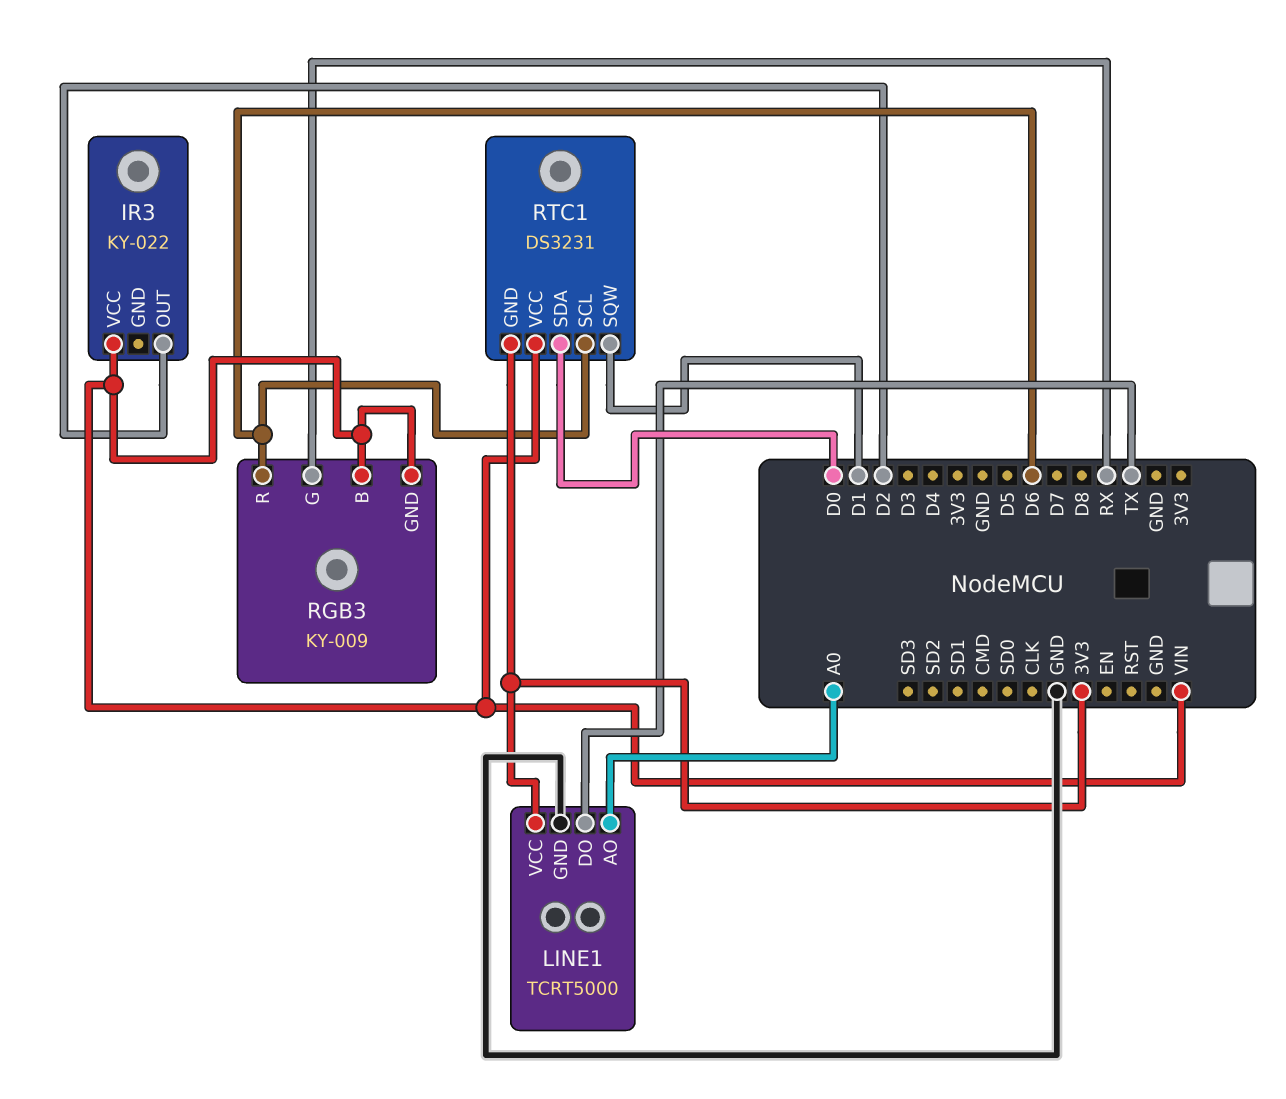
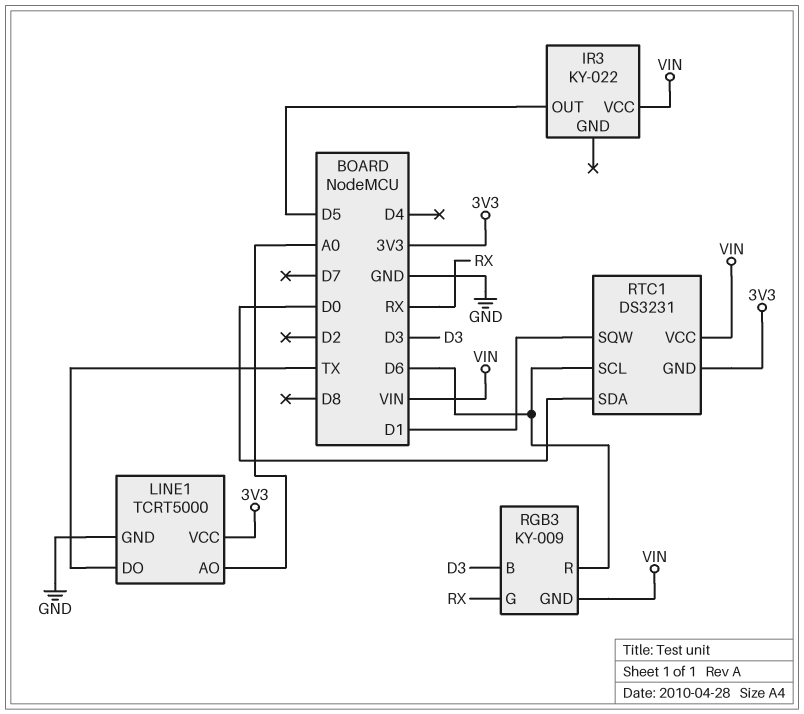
IR3 pin OUT: D2 -> D5
RGB3 pin B: VIN -> D3

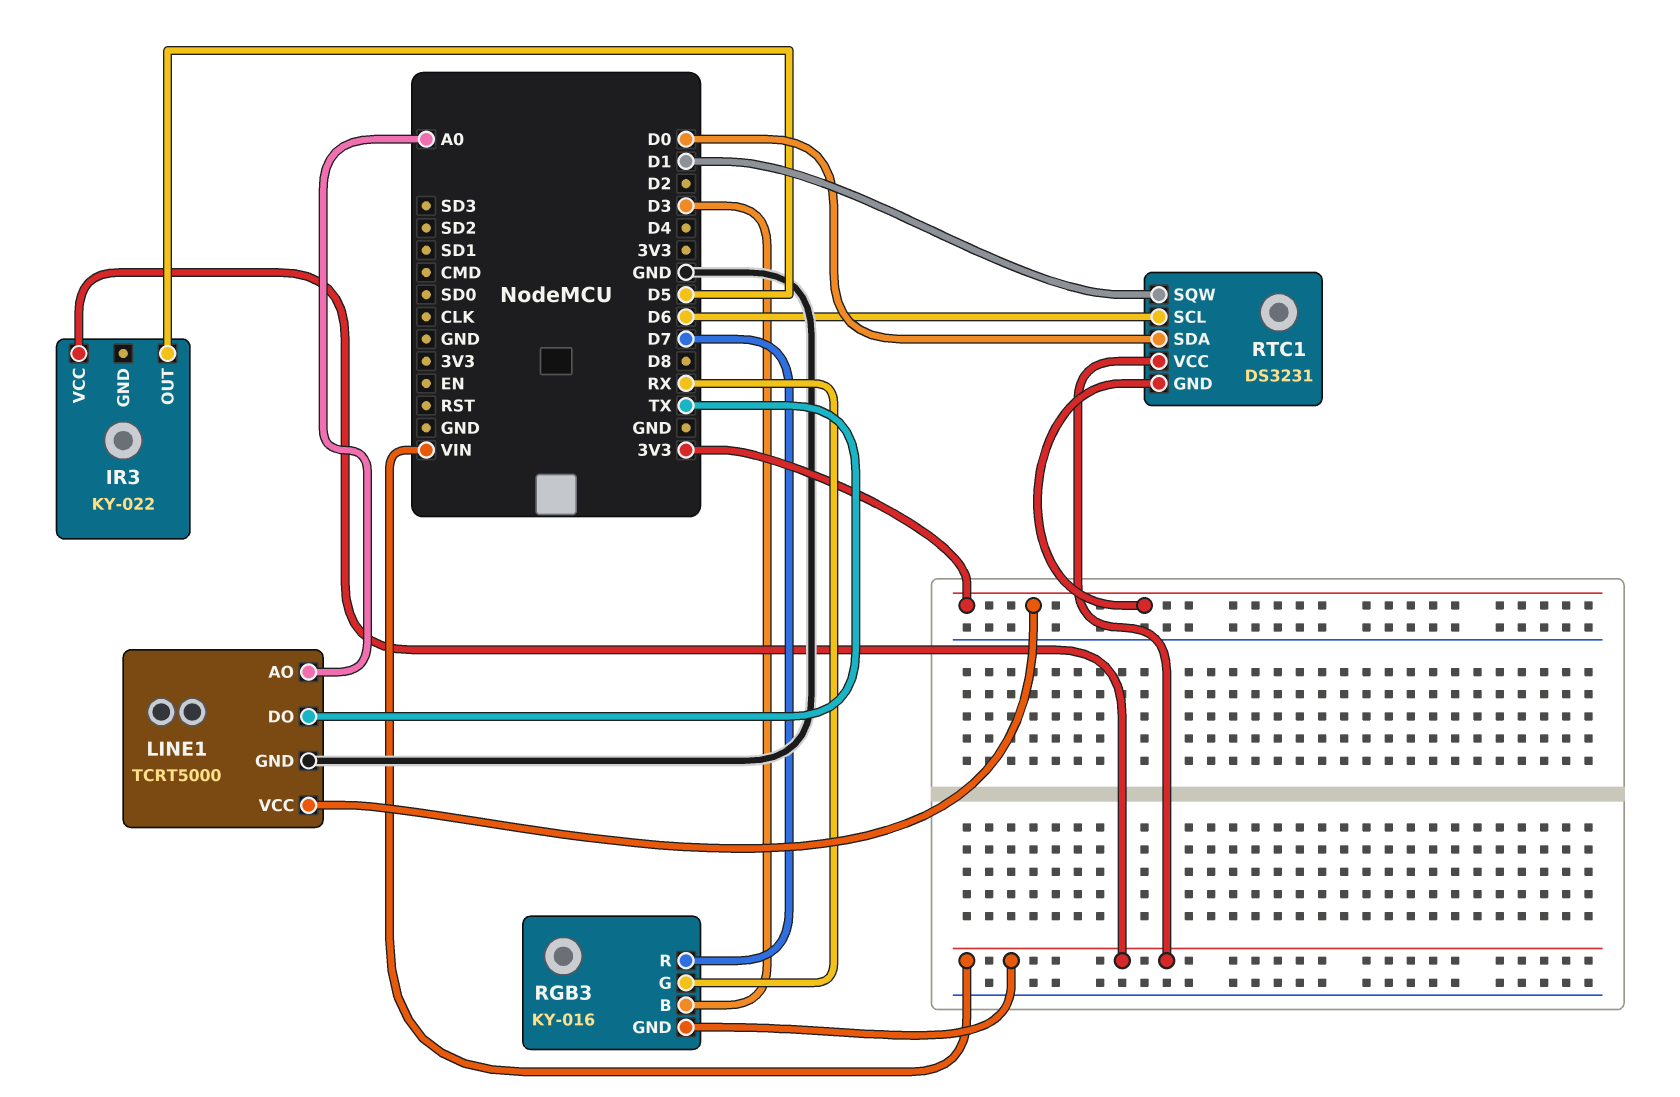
RGB3: KY-009 -> KY-016
RGB3 pin R: D6 -> D7

